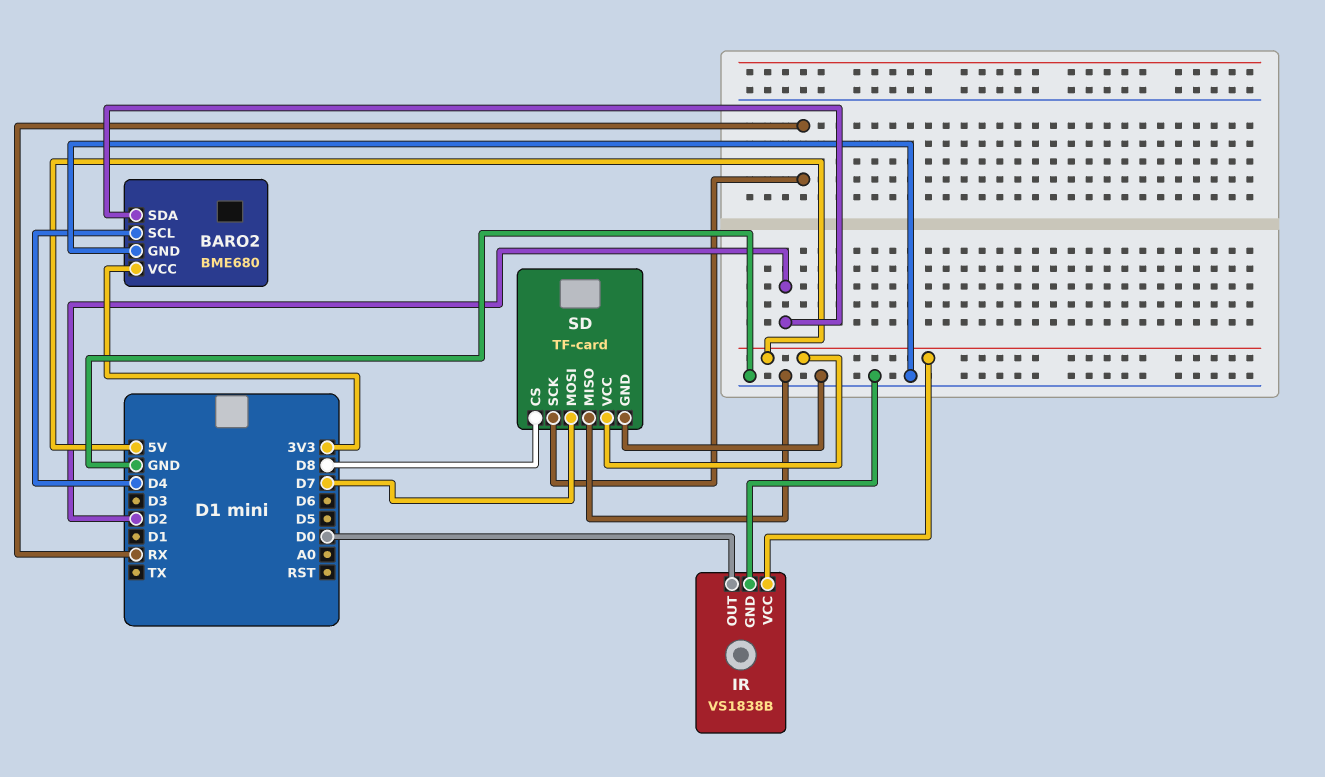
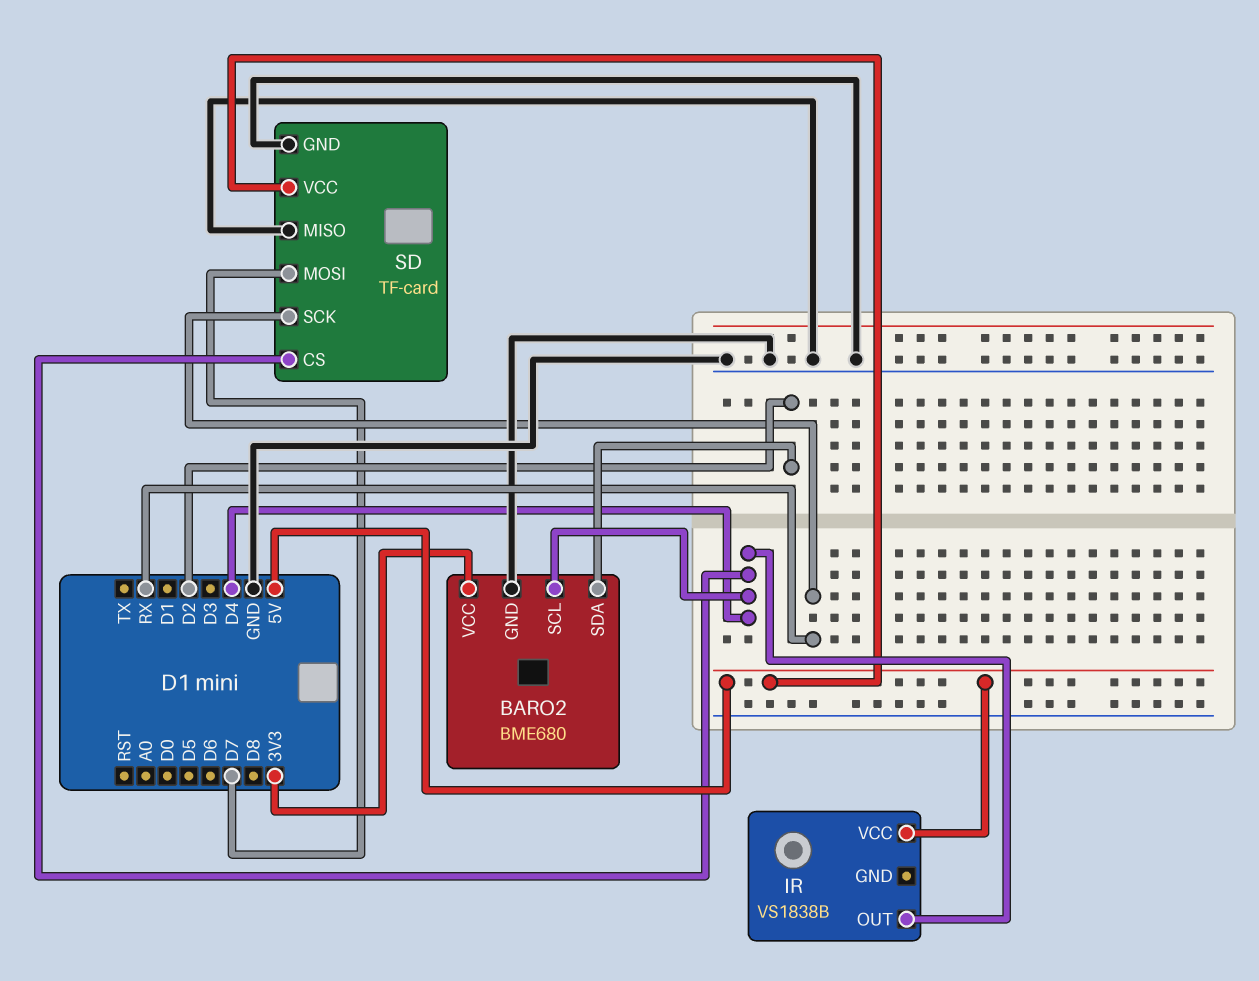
IR pin GND: GND -> none
IR pin OUT: D0 -> D4
SD pin CS: D8 -> D4

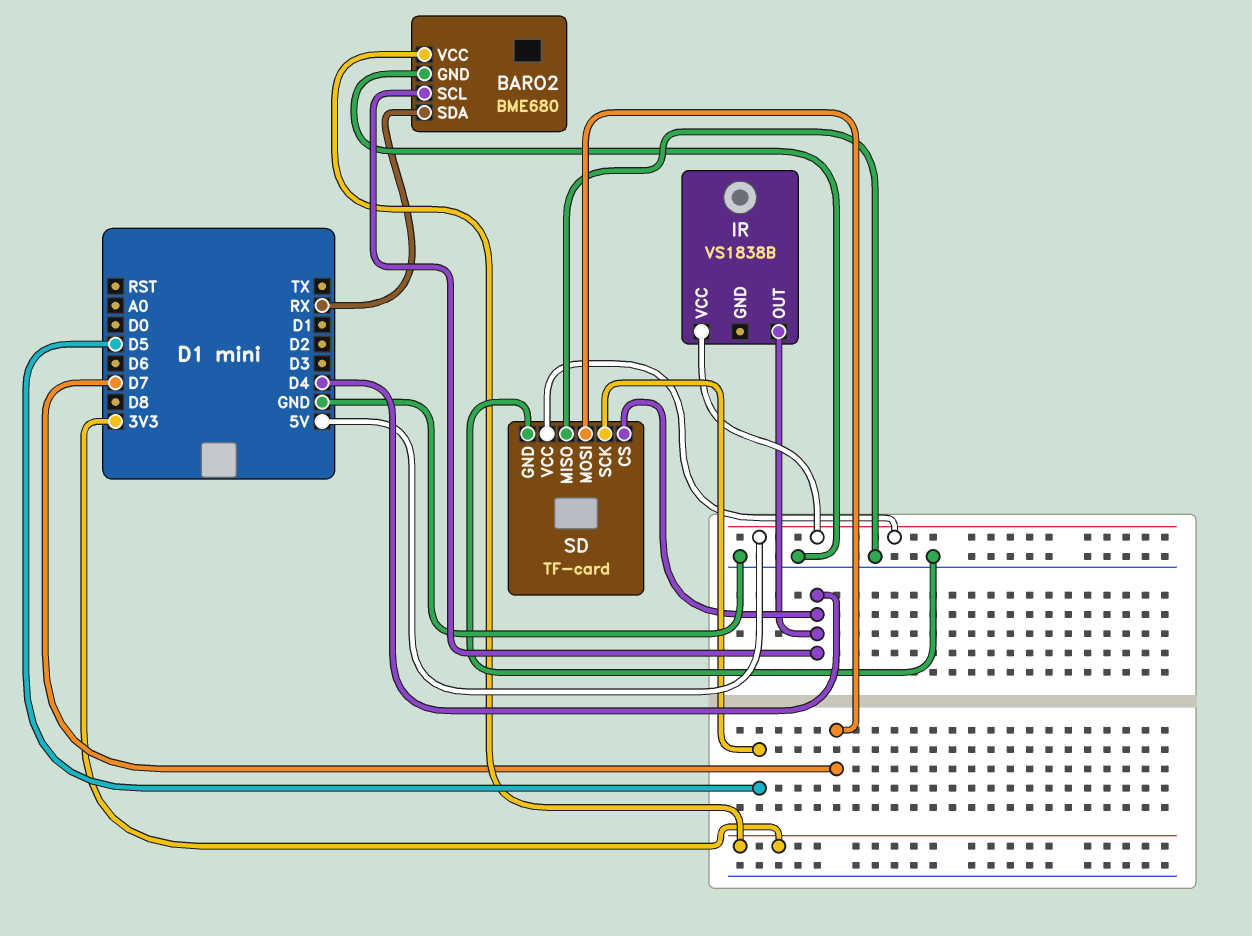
BARO2 pin SDA: D2 -> RX
SD pin SCK: RX -> D5

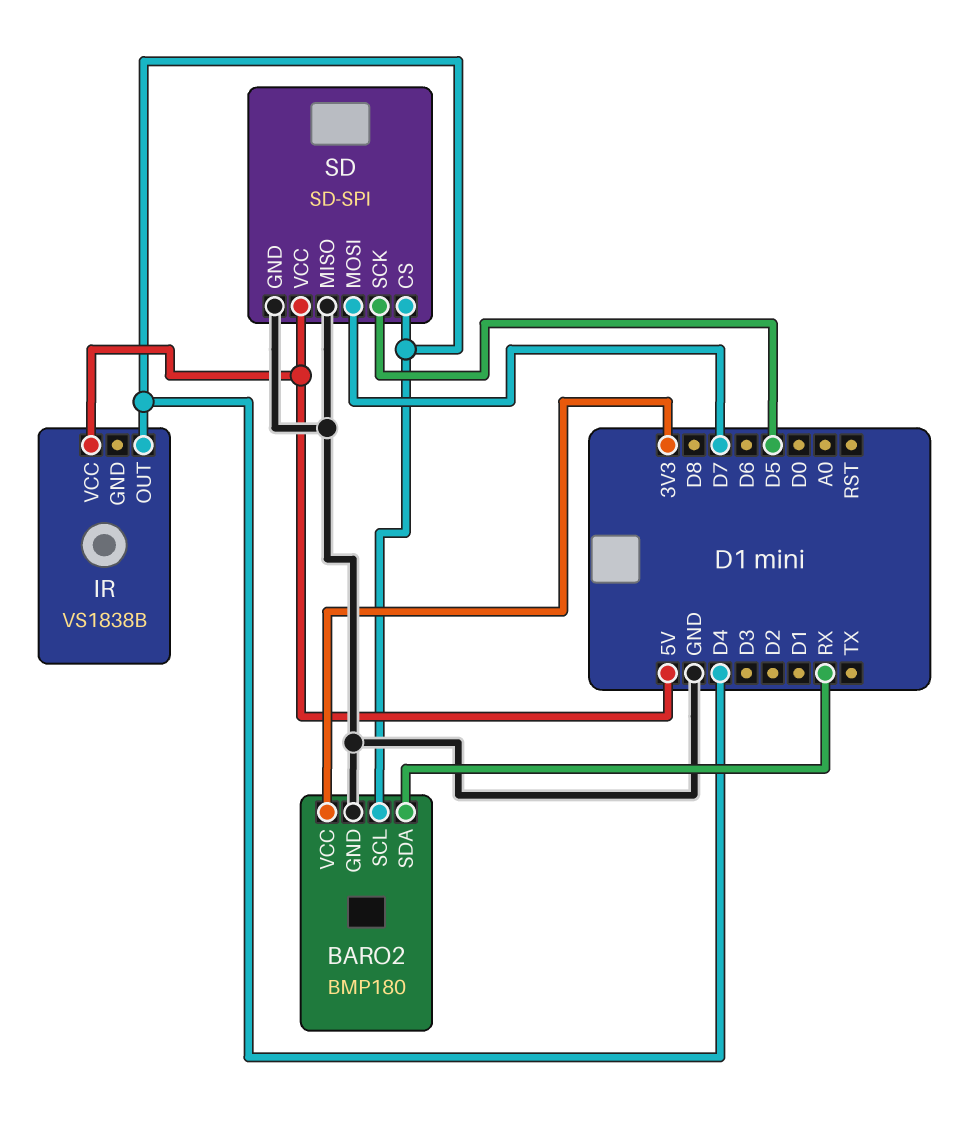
BARO2: BME680 -> BMP180
SD: TF-card -> SD-SPI

